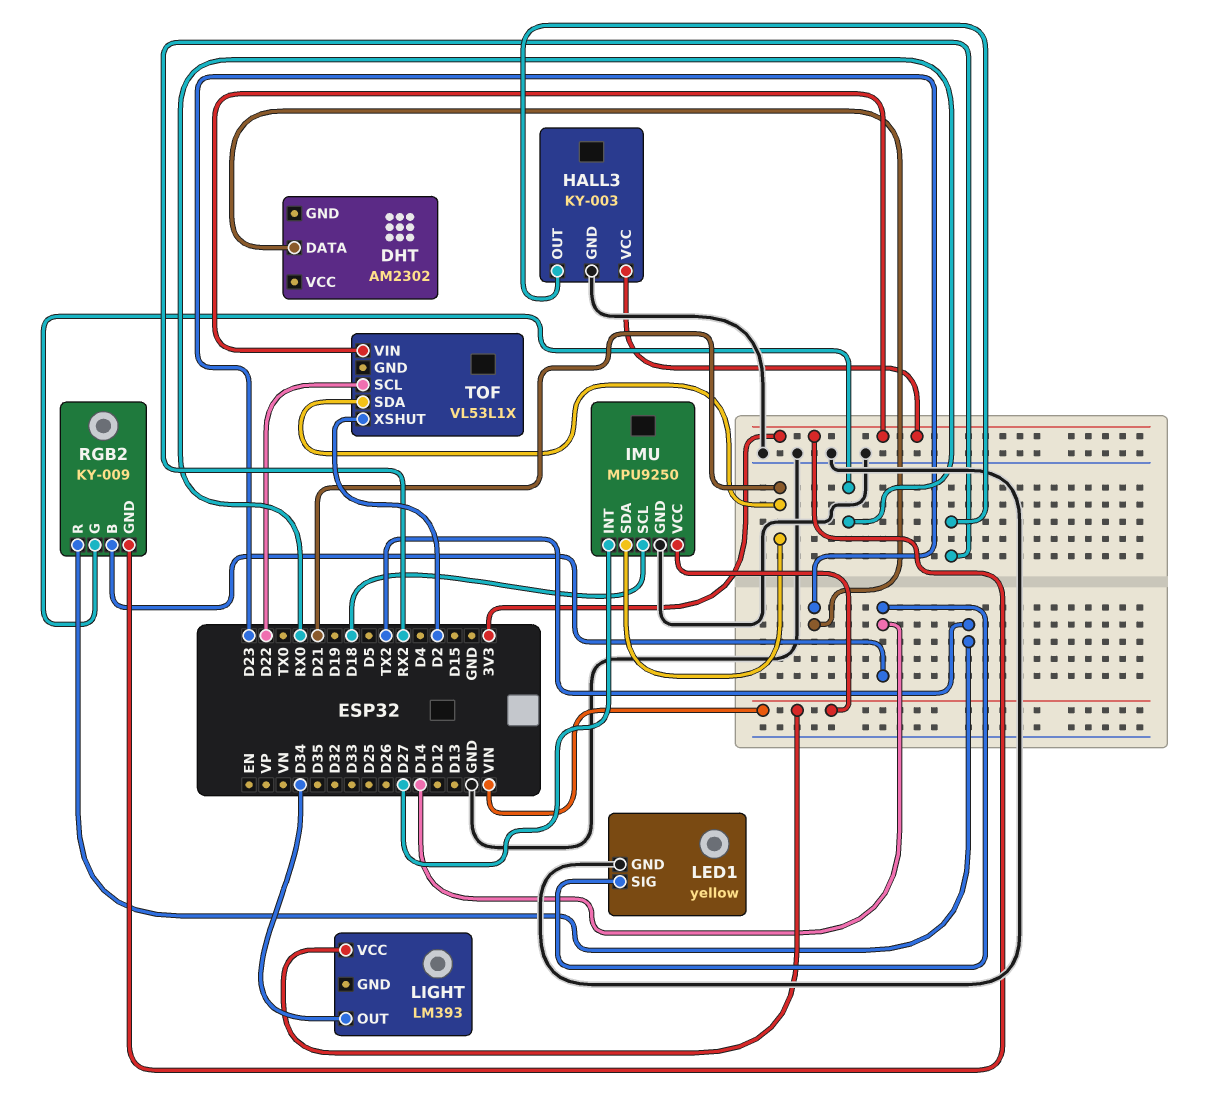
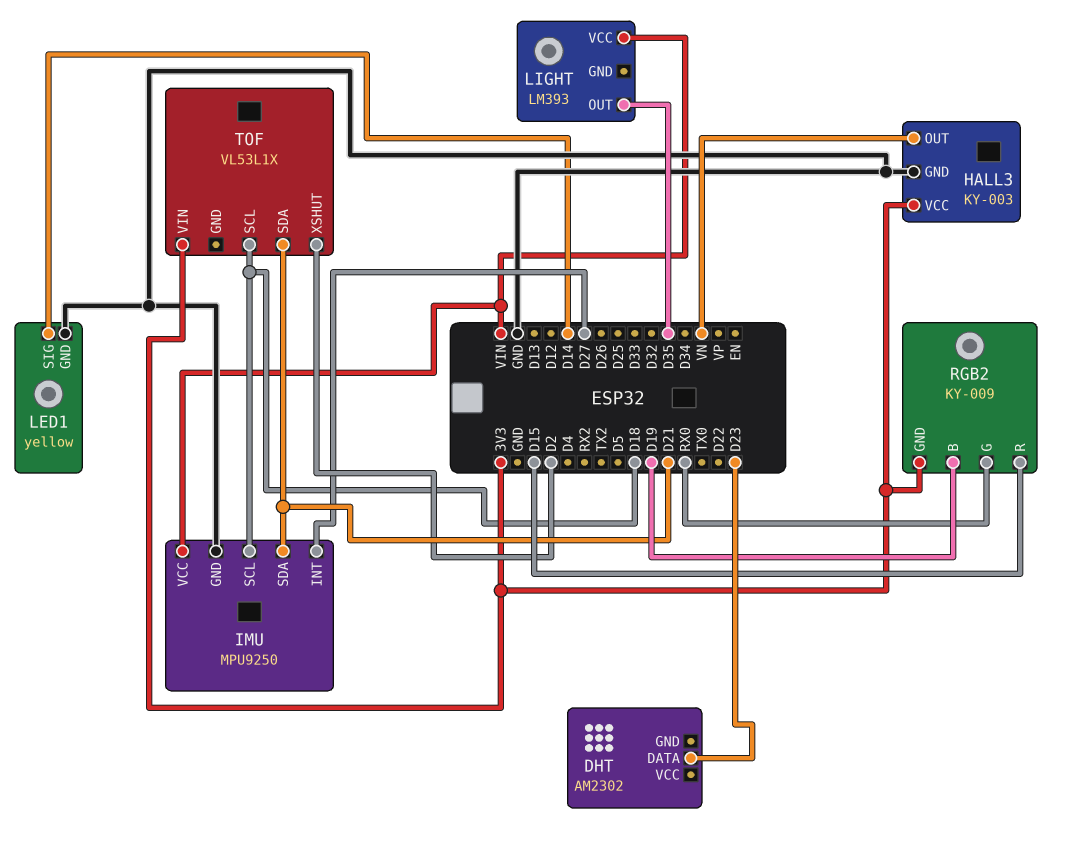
HALL3 pin OUT: RX2 -> VN
LIGHT pin OUT: D34 -> D35
RGB2 pin B: D14 -> D19
RGB2 pin R: TX2 -> D15
TOF pin SCL: D22 -> D18

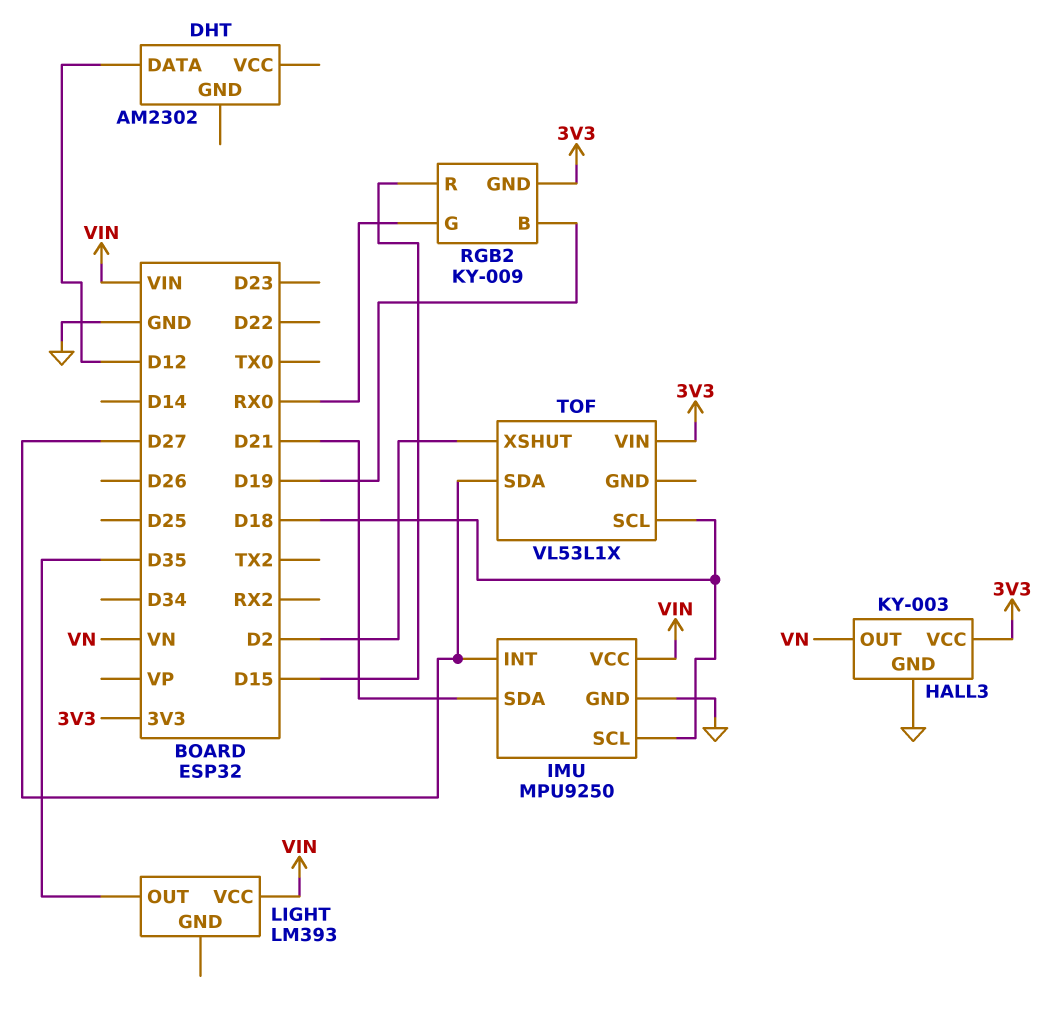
DHT pin DATA: D23 -> D12
LED1: yellow -> none
LED1 pin GND: GND -> none
LED1 pin SIG: D14 -> none
TOF pin SDA: D21 -> D27

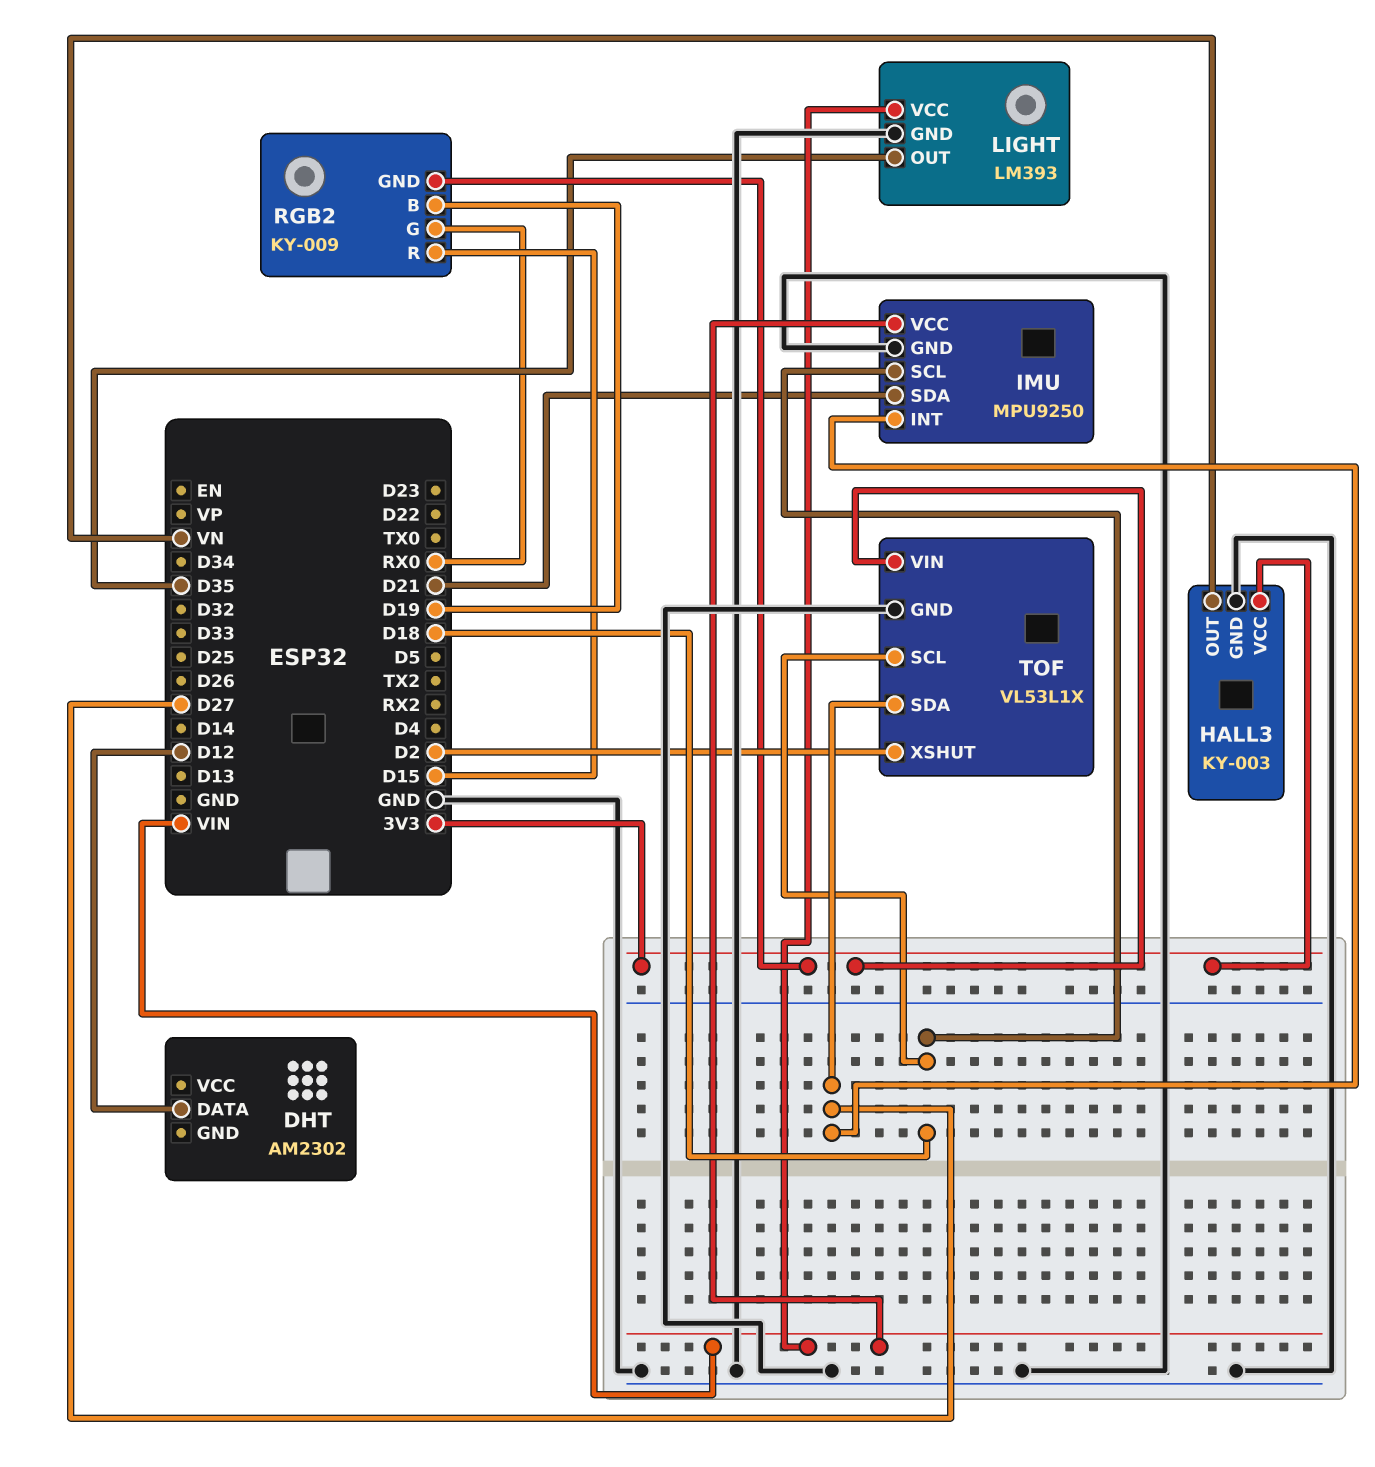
LIGHT pin GND: none -> GND
TOF pin GND: none -> GND

